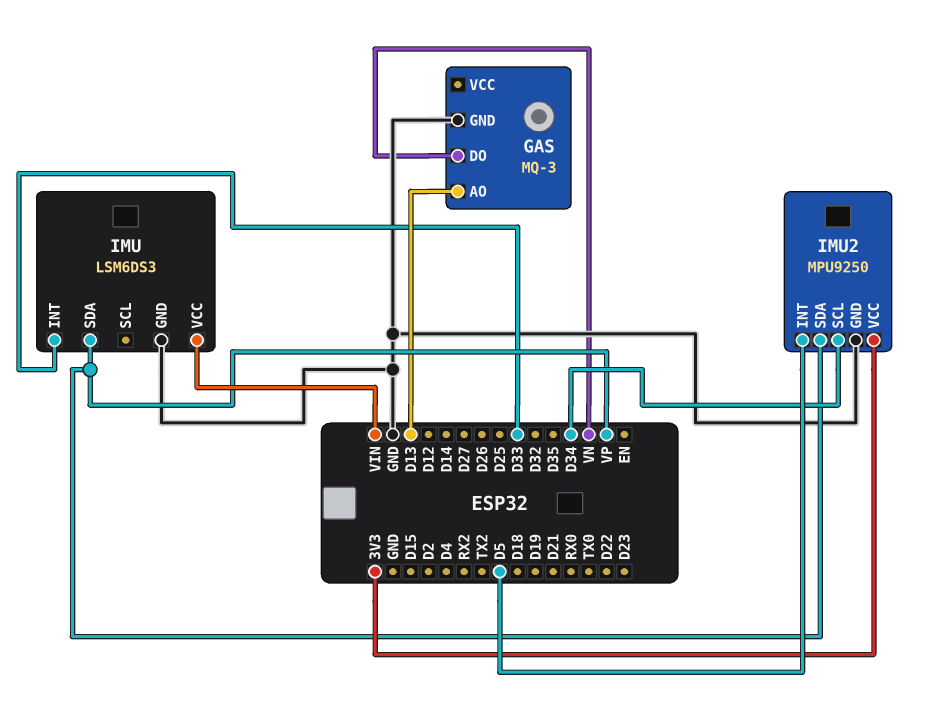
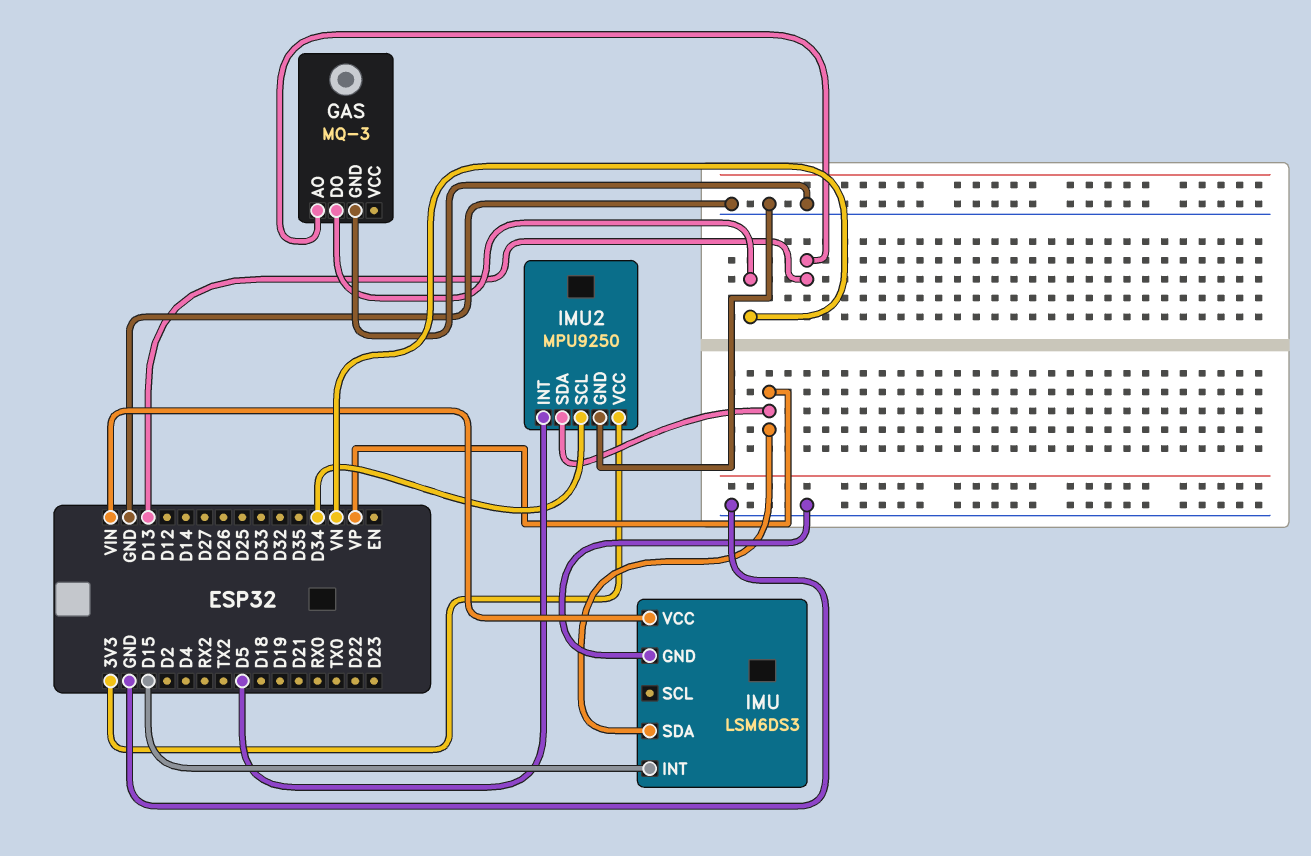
IMU pin INT: D33 -> D15

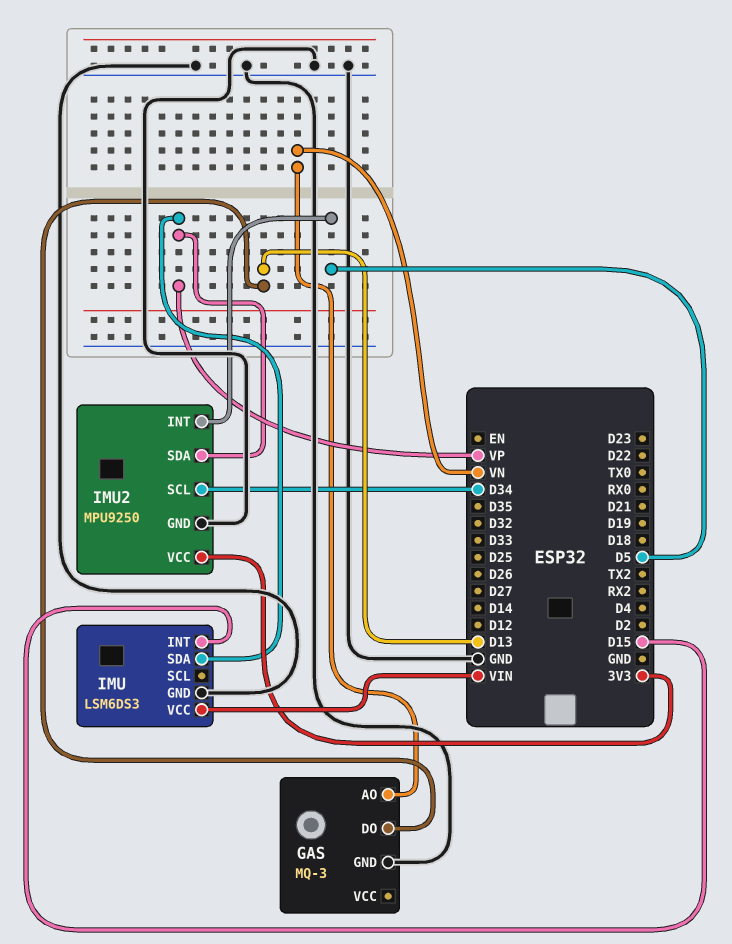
GAS pin AO: D13 -> VN
GAS pin DO: VN -> D13

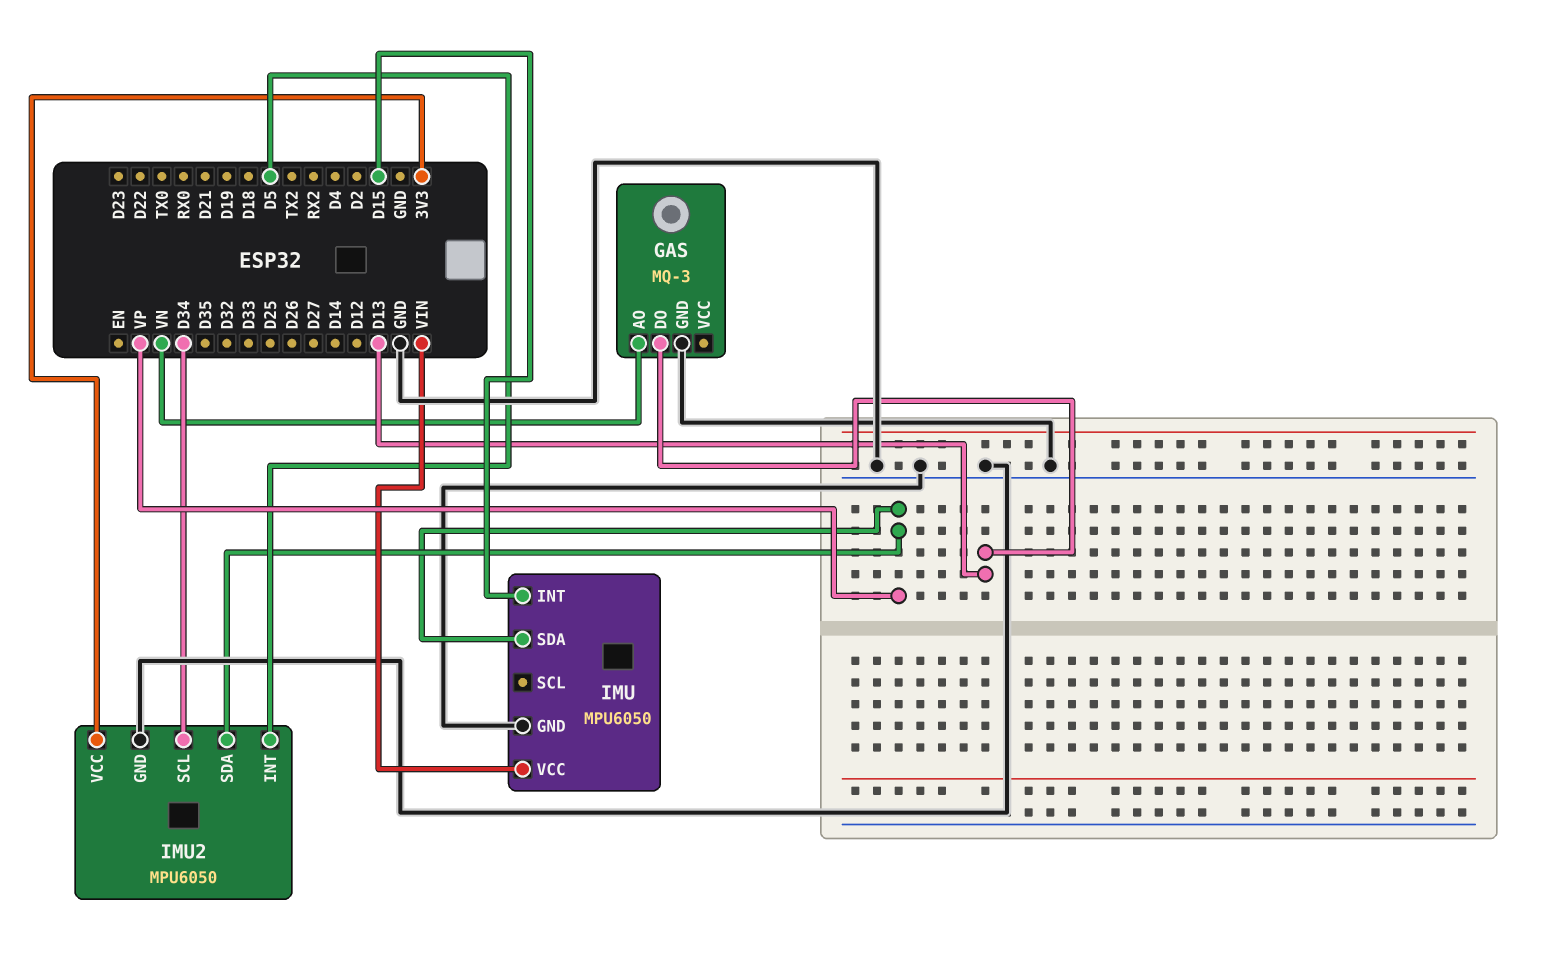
IMU: LSM6DS3 -> MPU6050
IMU2: MPU9250 -> MPU6050

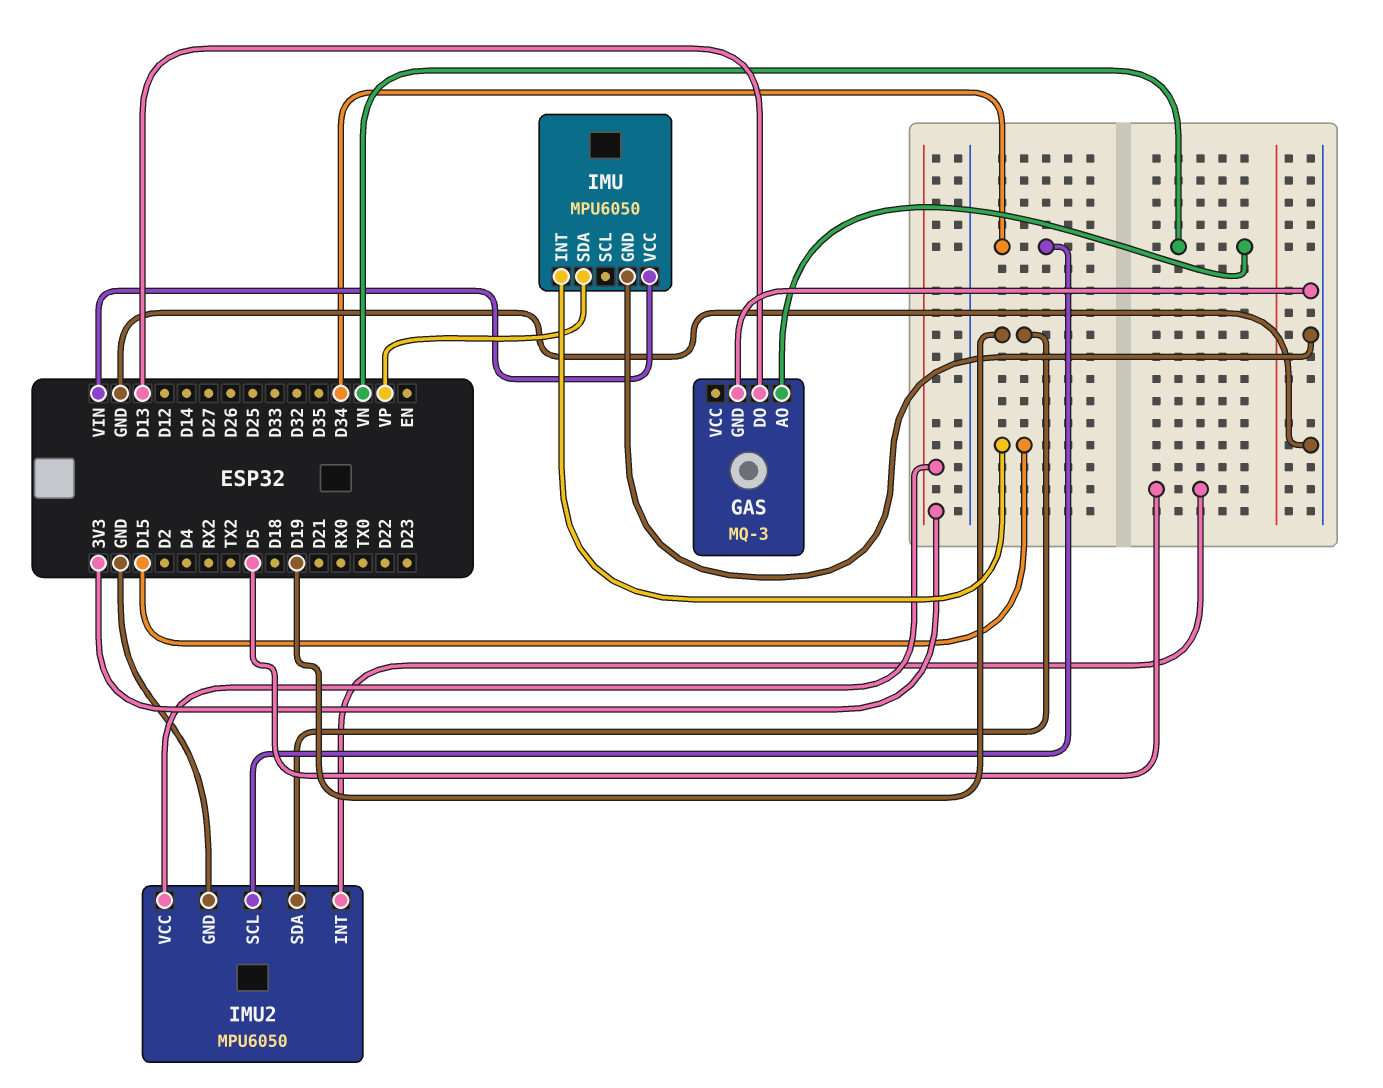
IMU2 pin SDA: VP -> D19

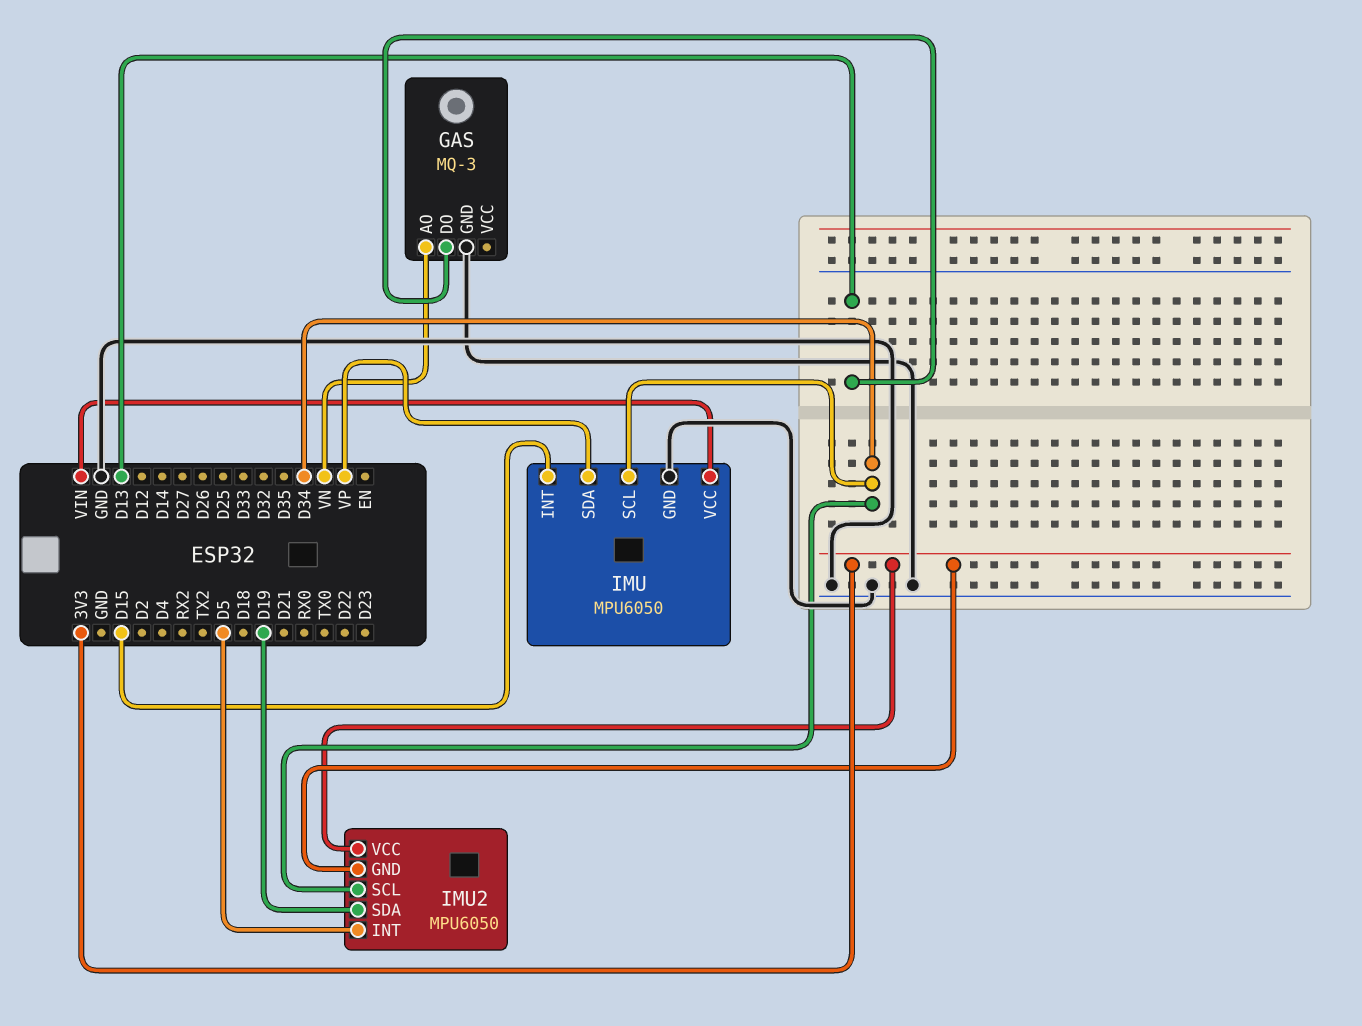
IMU pin SCL: none -> D34
IMU2 pin GND: GND -> 3V3

